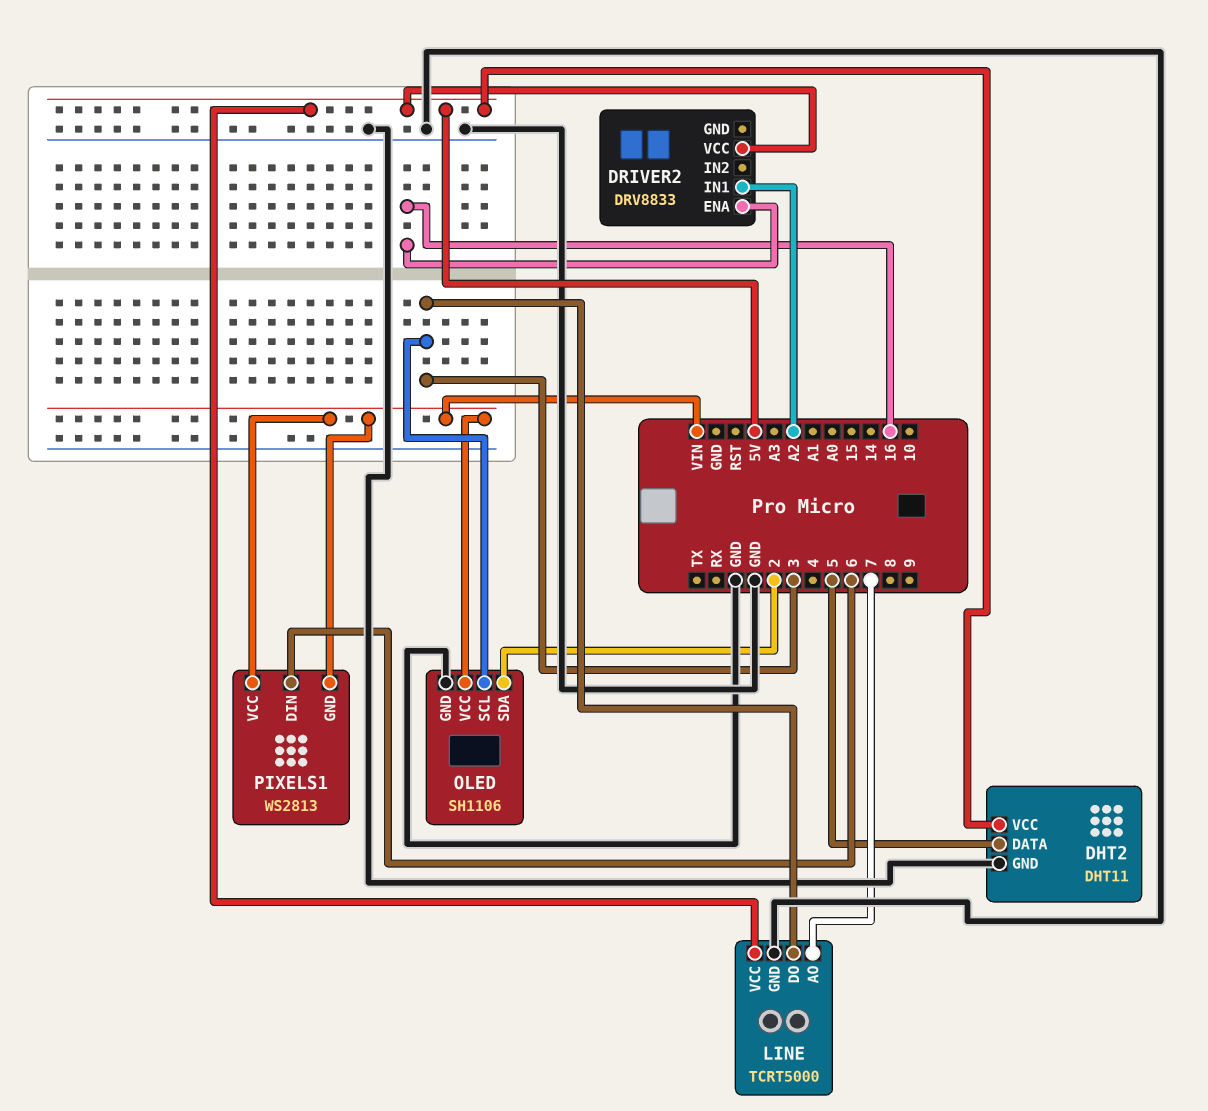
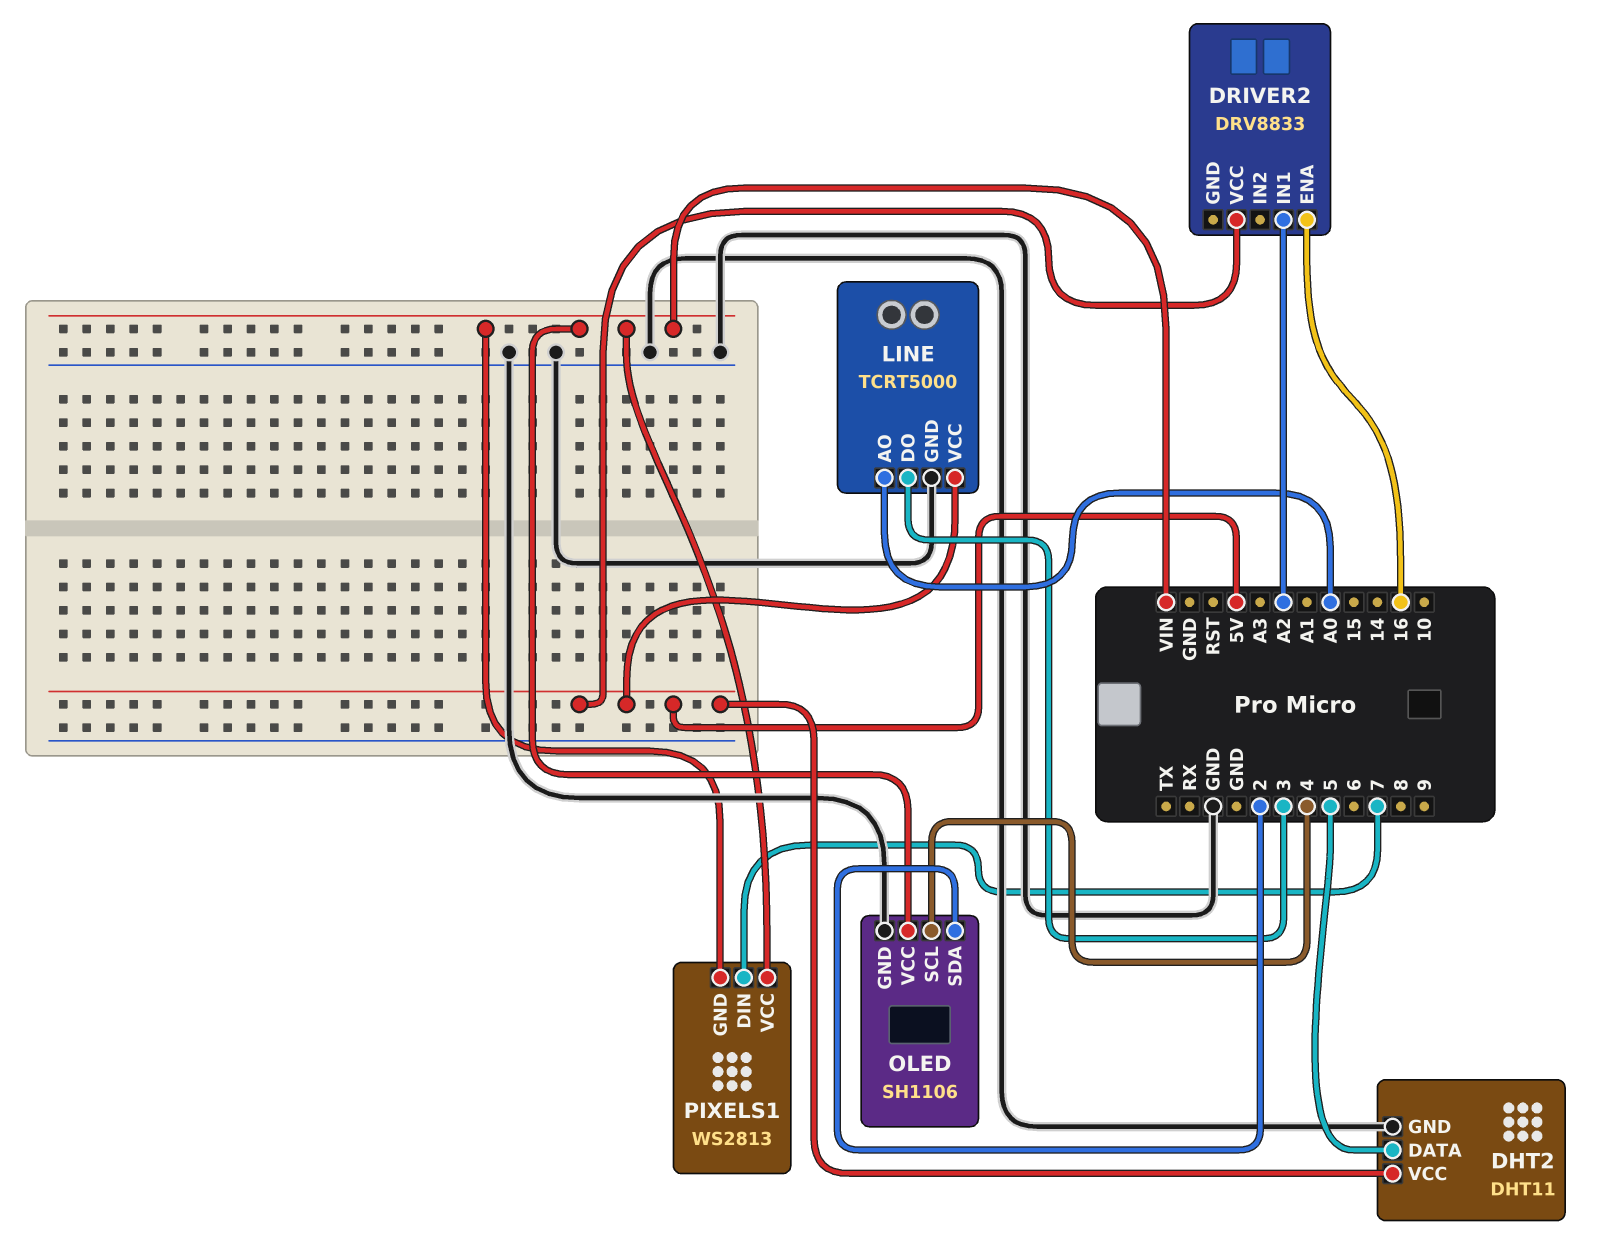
LINE pin AO: 7 -> A0
OLED pin SCL: 3 -> 4
PIXELS1 pin DIN: 6 -> 7

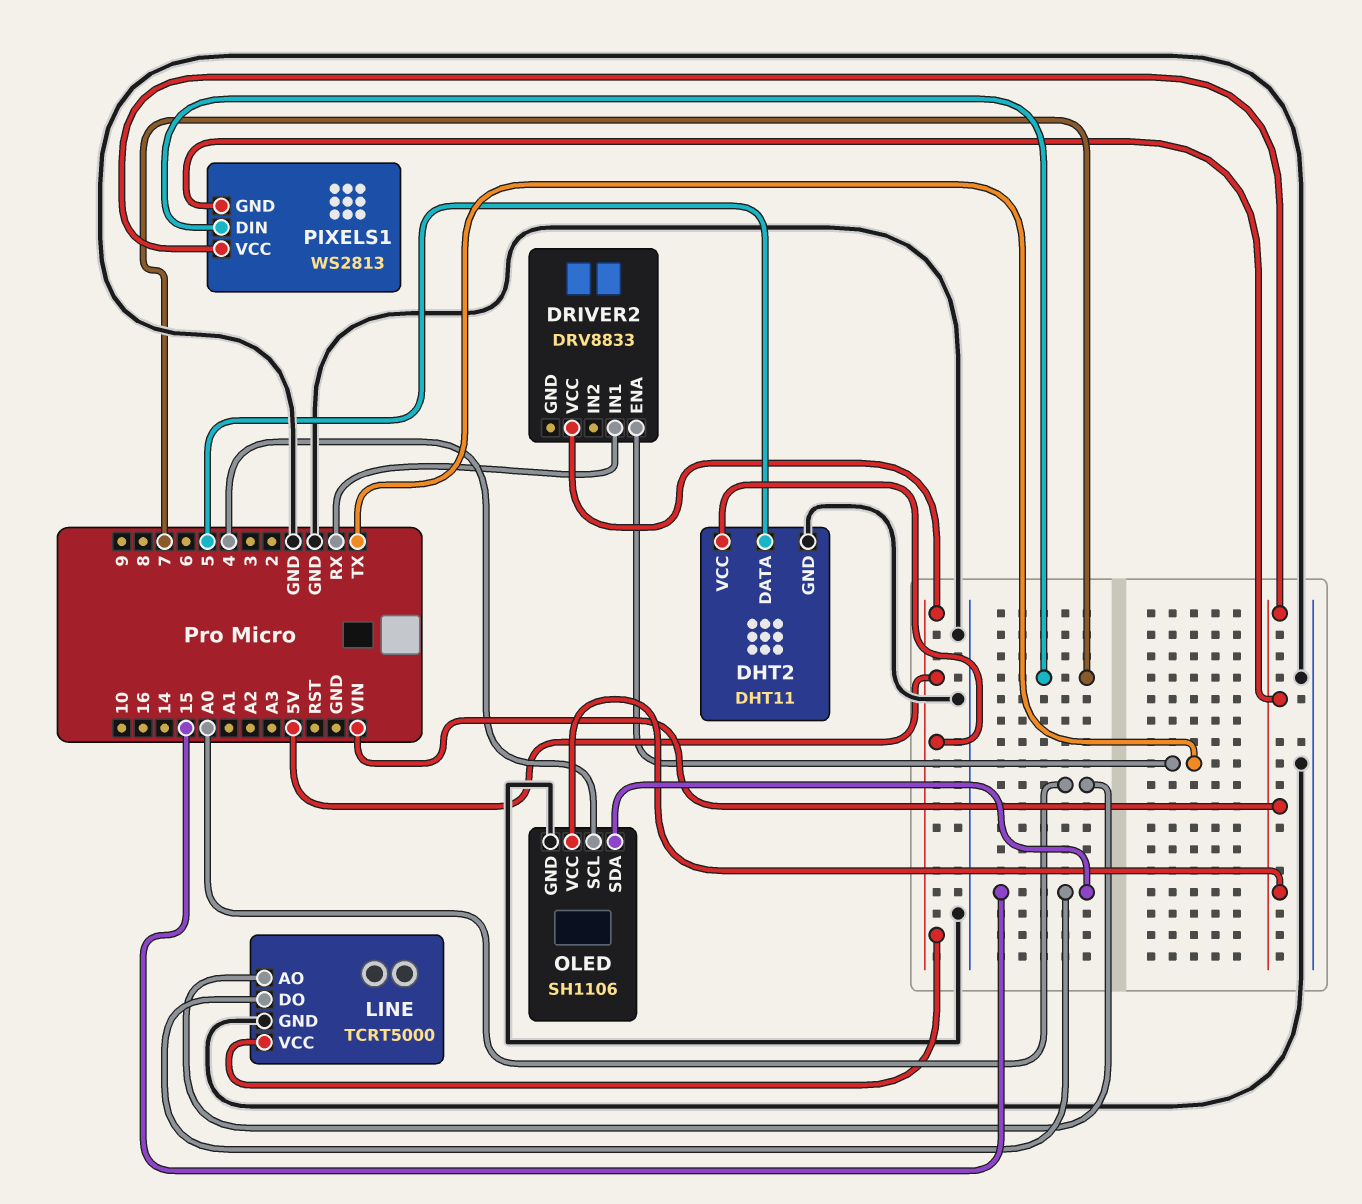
DRIVER2 pin ENA: 16 -> TX
DRIVER2 pin IN1: A2 -> RX
LINE pin DO: 3 -> 15
OLED pin SDA: 2 -> 15

